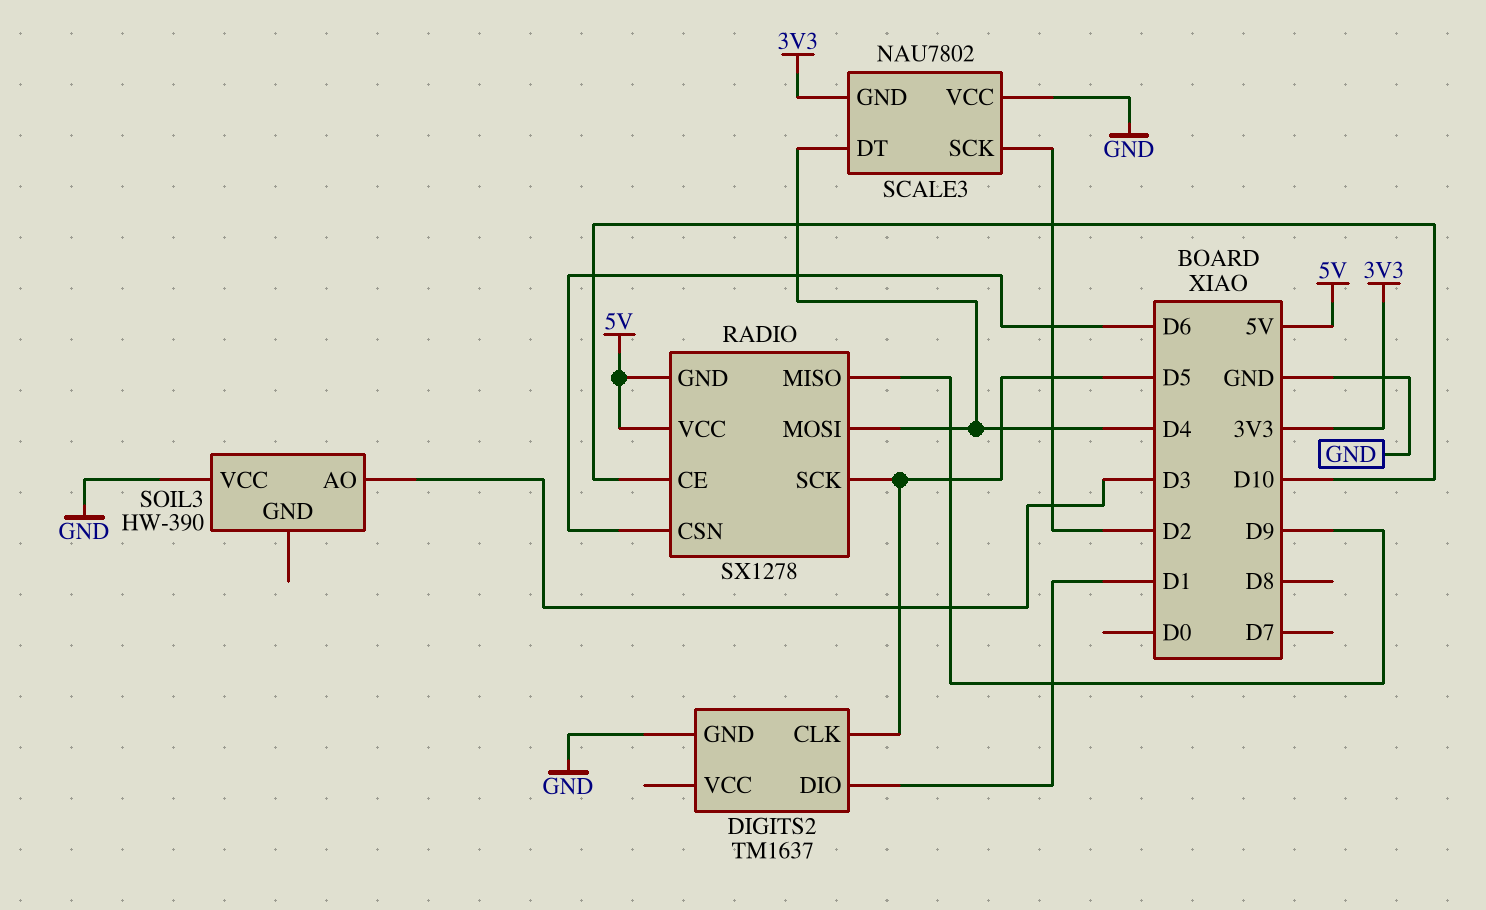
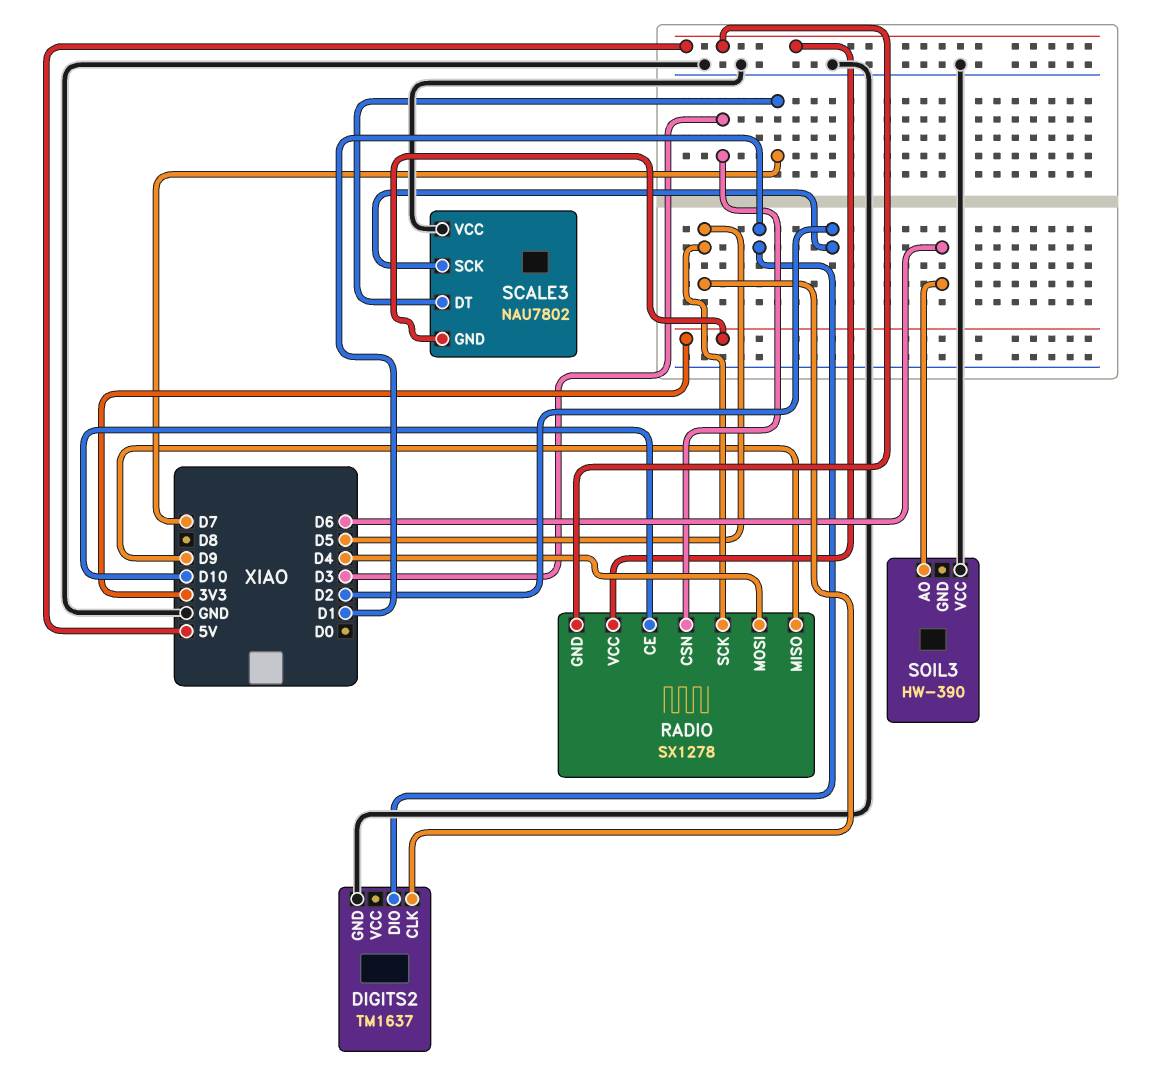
RADIO pin CSN: D6 -> D3
SCALE3 pin DT: D4 -> D7
SOIL3 pin AO: D3 -> D6

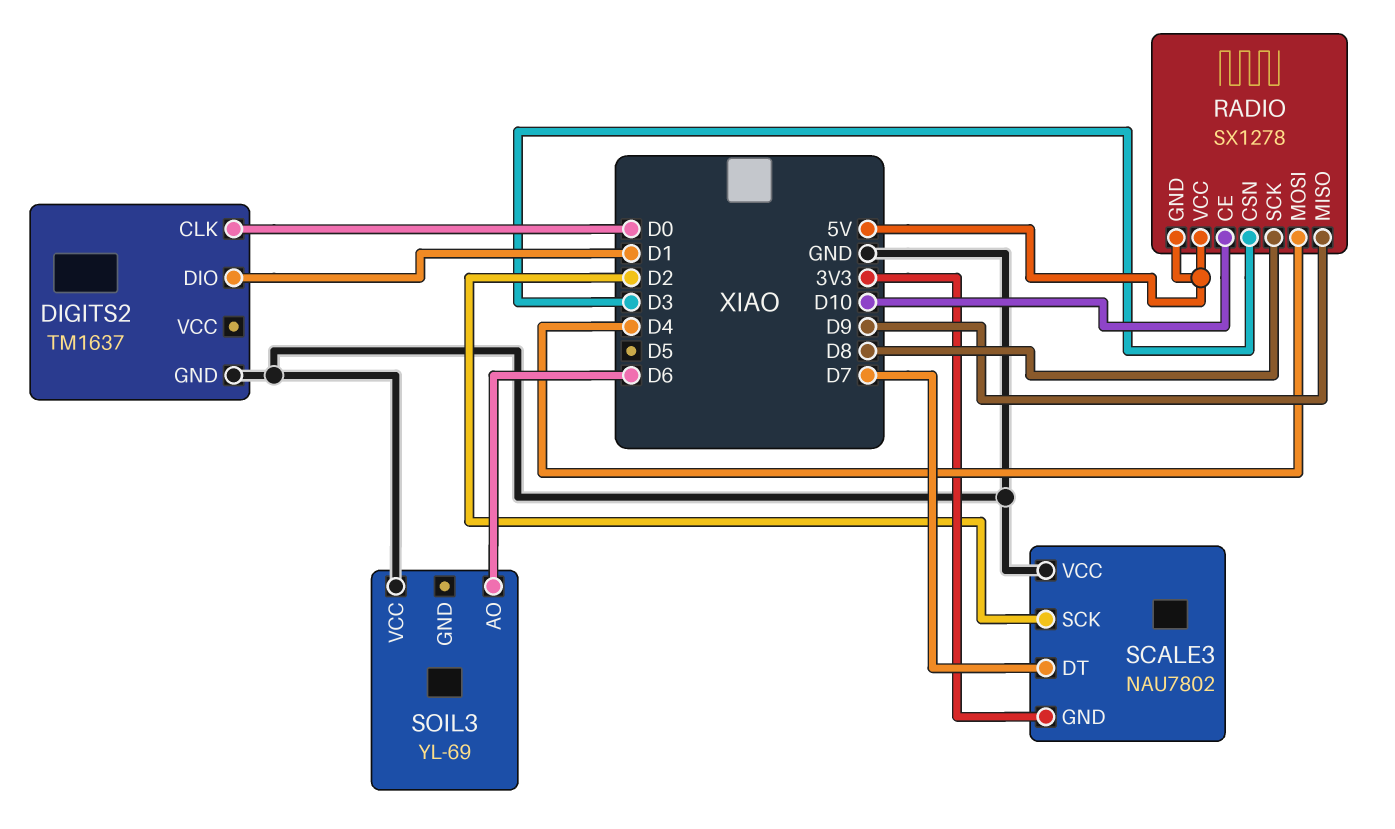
DIGITS2 pin CLK: D5 -> D0
RADIO pin SCK: D5 -> D8
SOIL3: HW-390 -> YL-69

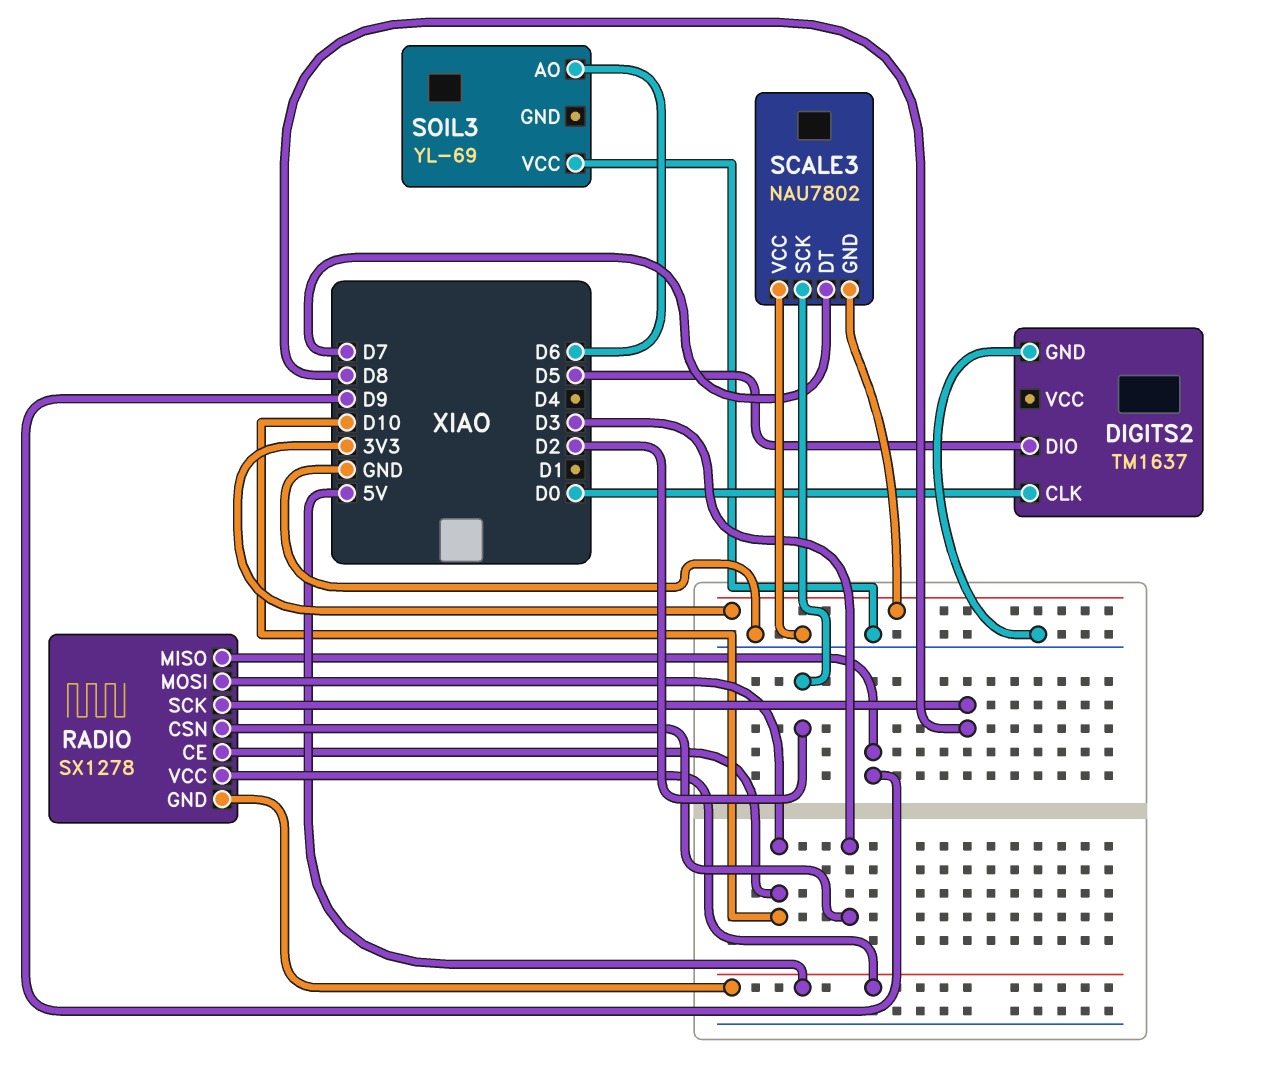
DIGITS2 pin DIO: D1 -> D5
RADIO pin MOSI: D4 -> D10

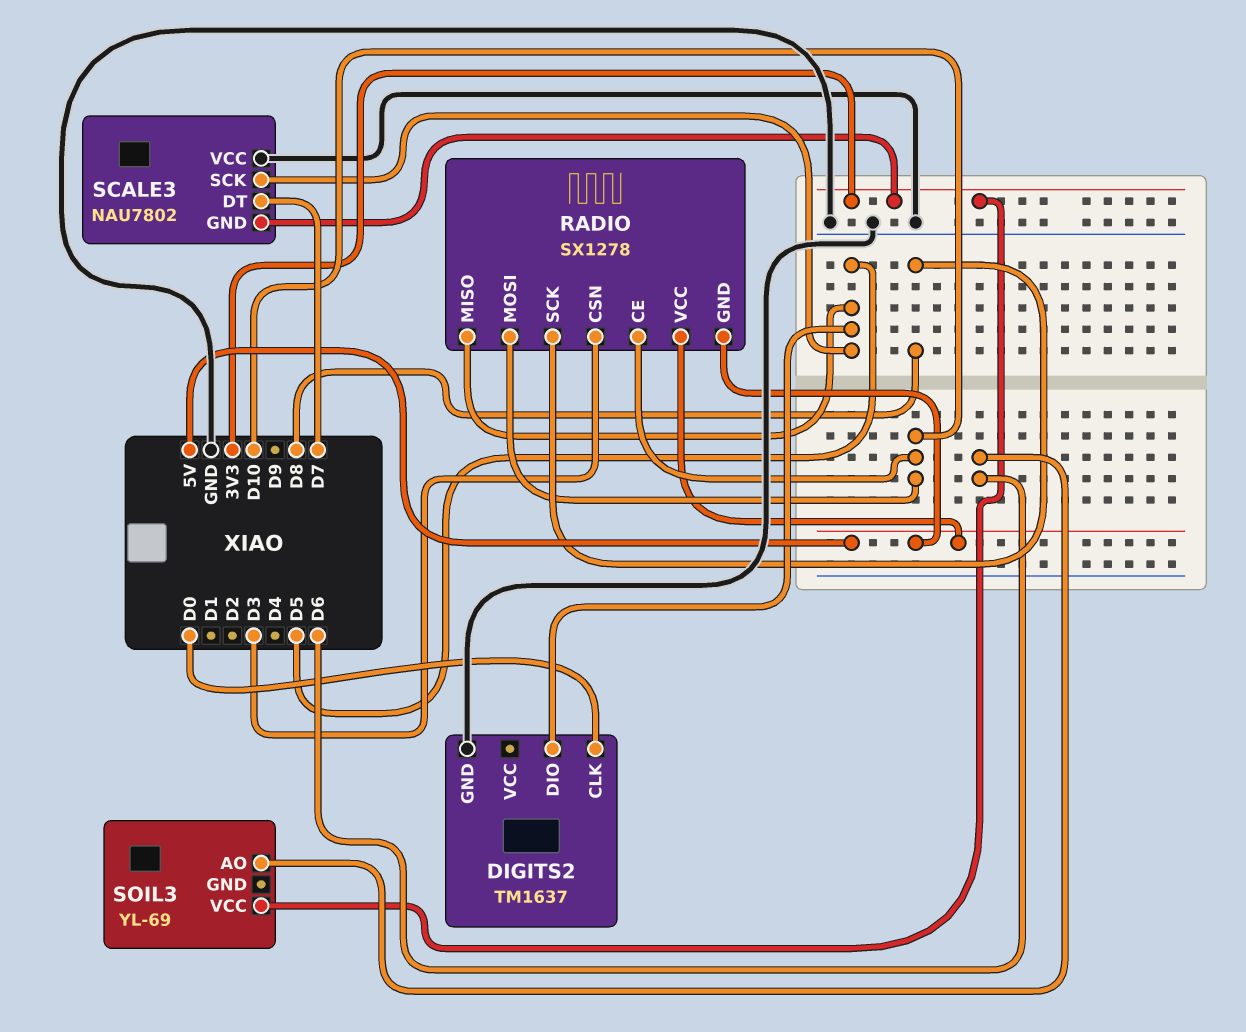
RADIO pin MISO: D9 -> D5
SCALE3 pin SCK: D2 -> D5
SOIL3 pin VCC: GND -> 3V3

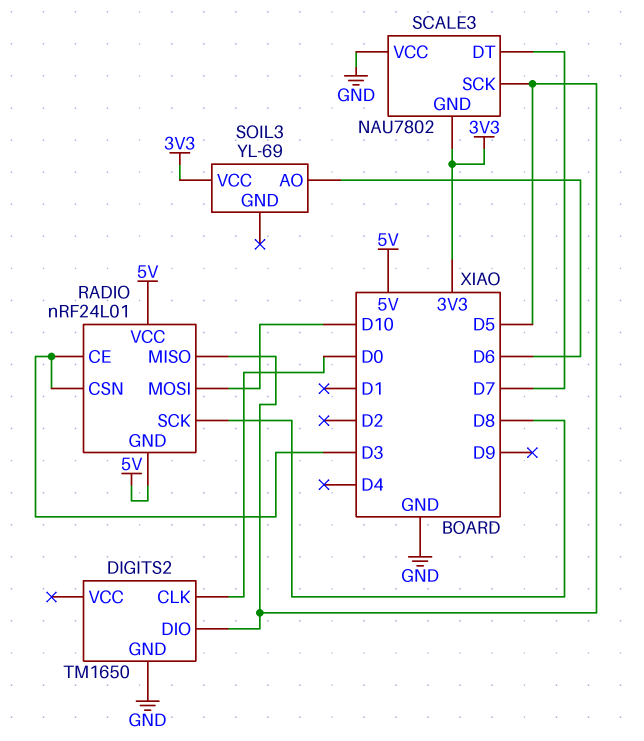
DIGITS2: TM1637 -> TM1650
RADIO: SX1278 -> nRF24L01
RADIO pin CE: D10 -> D3

